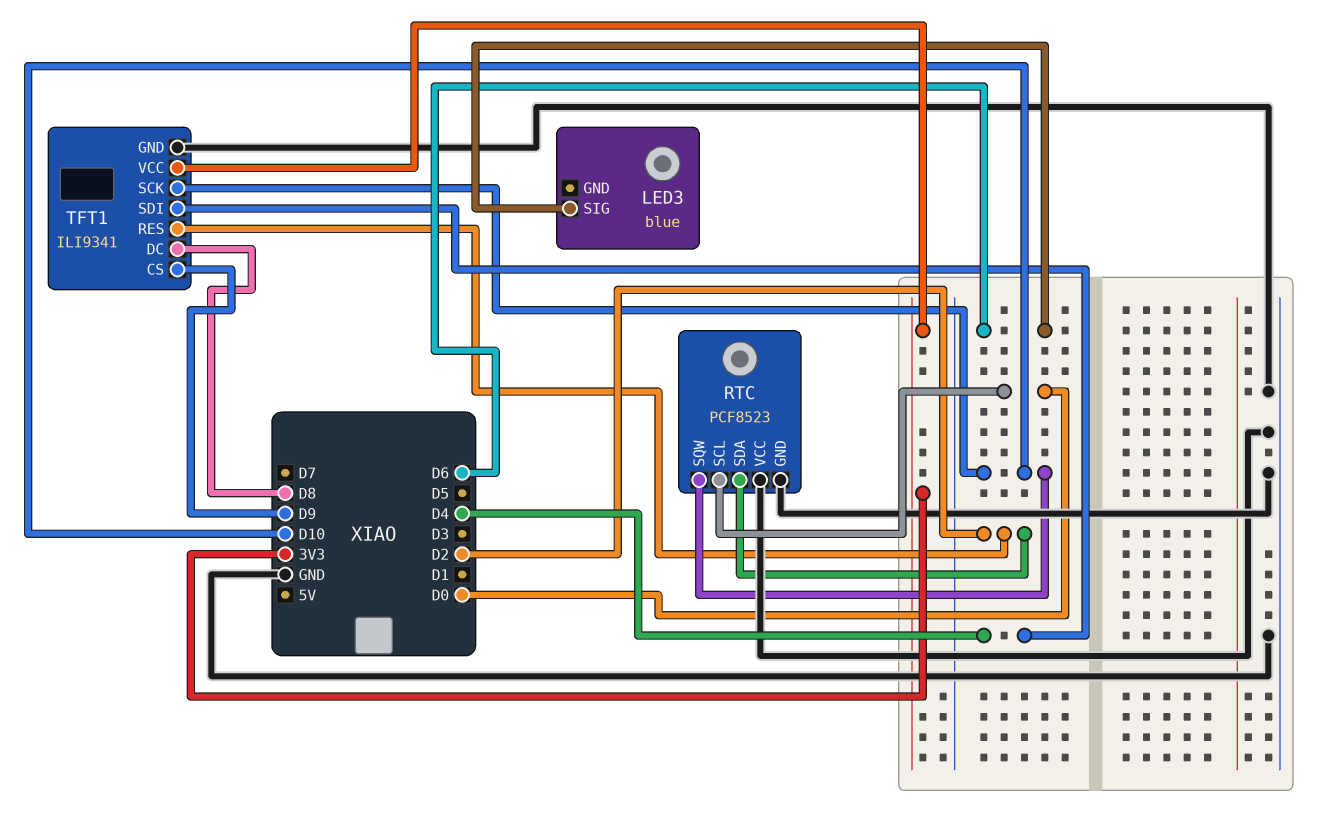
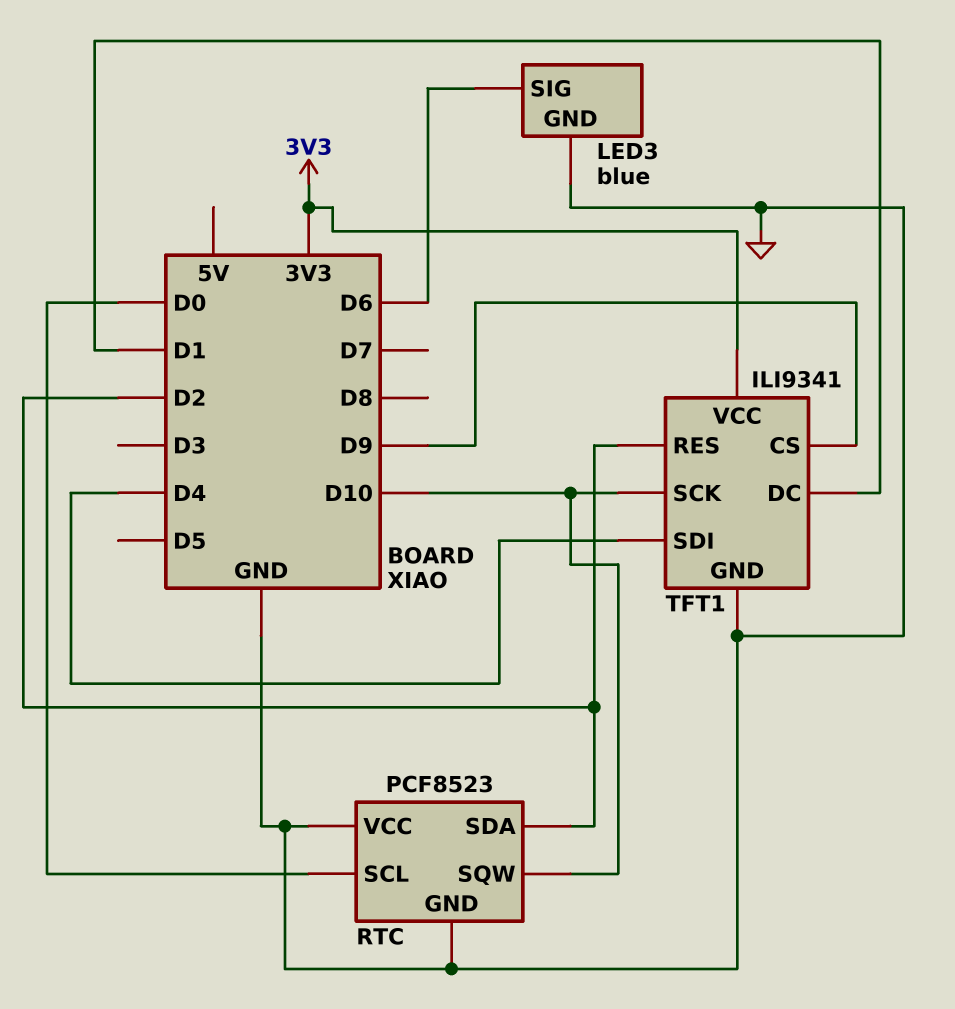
LED3 pin GND: none -> GND
TFT1 pin DC: D8 -> D1

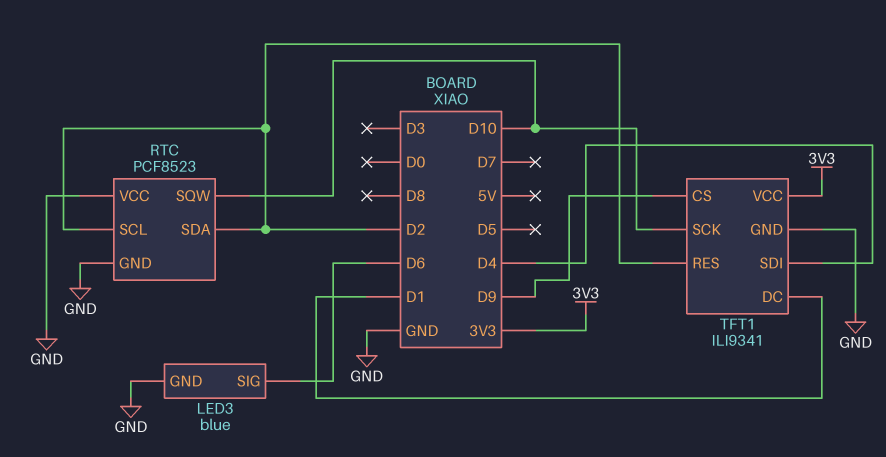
RTC pin SCL: D0 -> D2

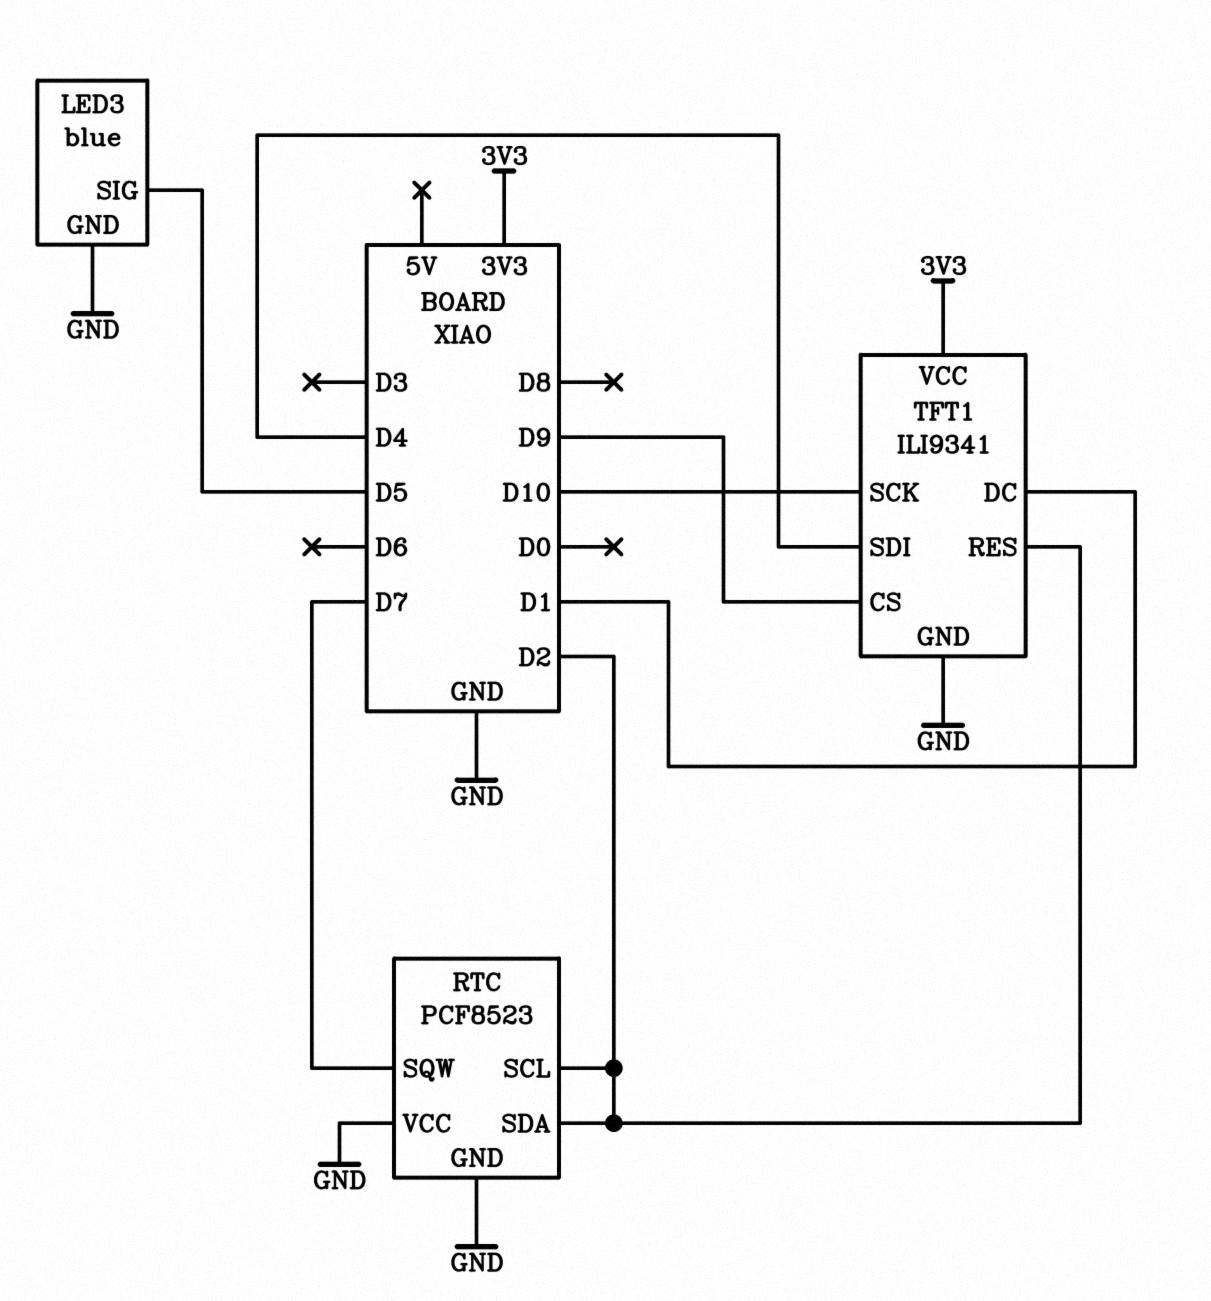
LED3 pin SIG: D6 -> D5
RTC pin SQW: D10 -> D7

